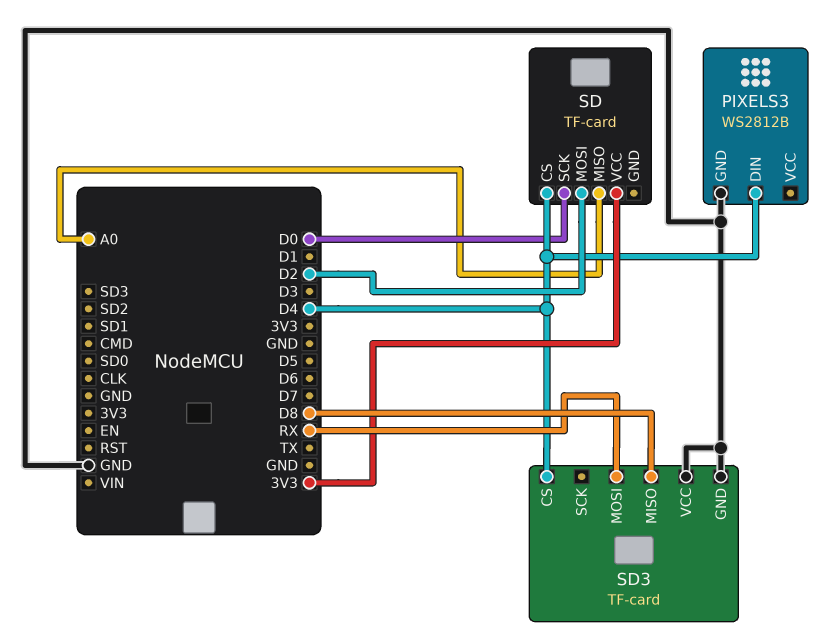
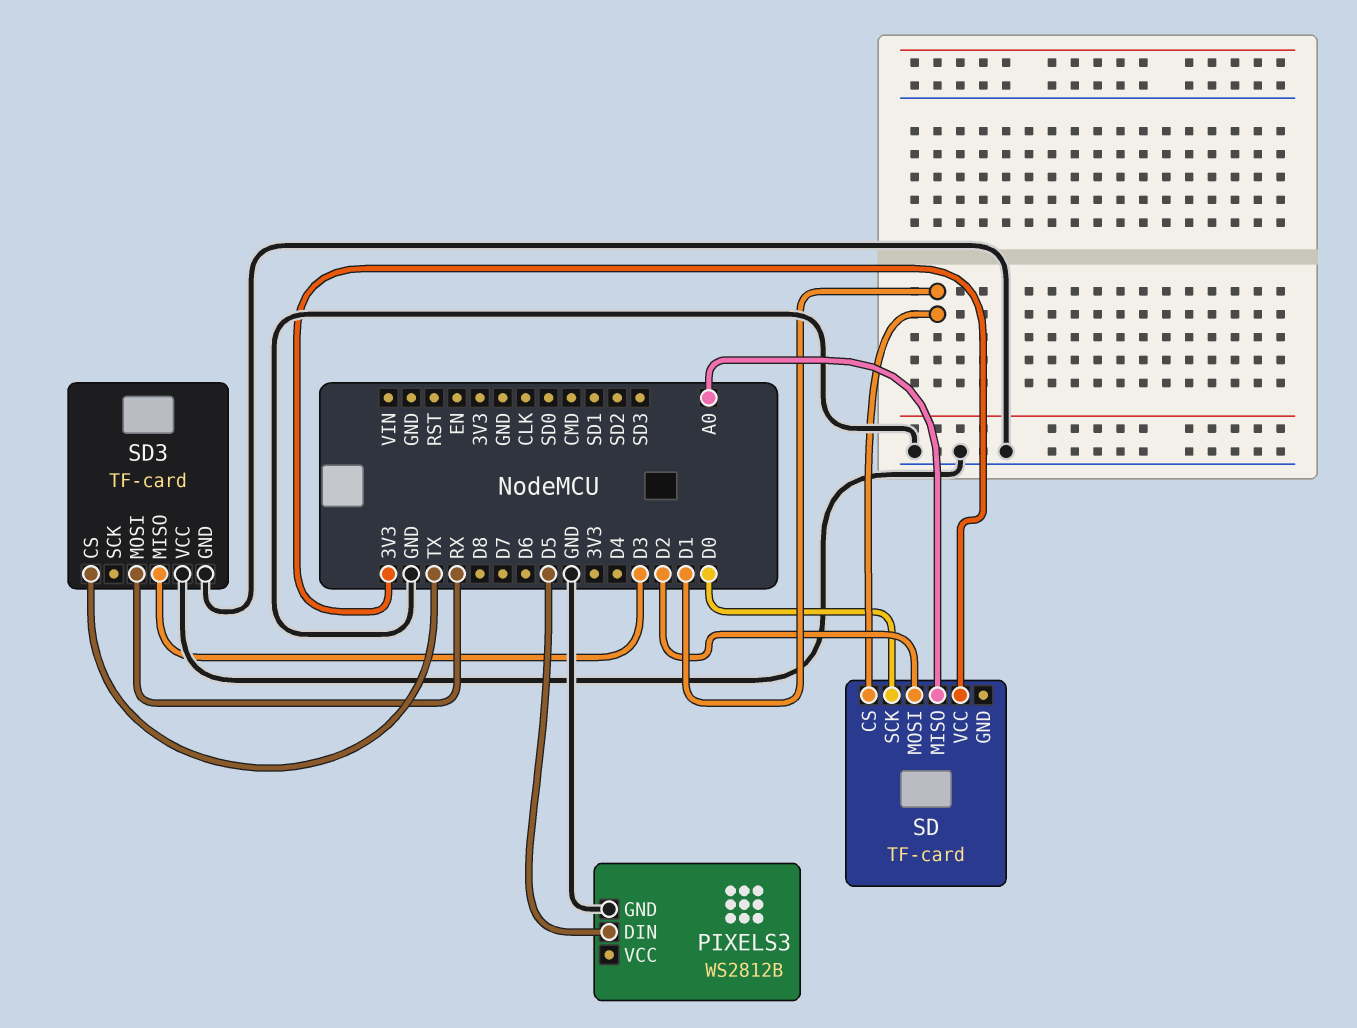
PIXELS3 pin DIN: D4 -> D5
SD pin CS: D4 -> D1
SD3 pin CS: D4 -> TX
SD3 pin MISO: D8 -> D3

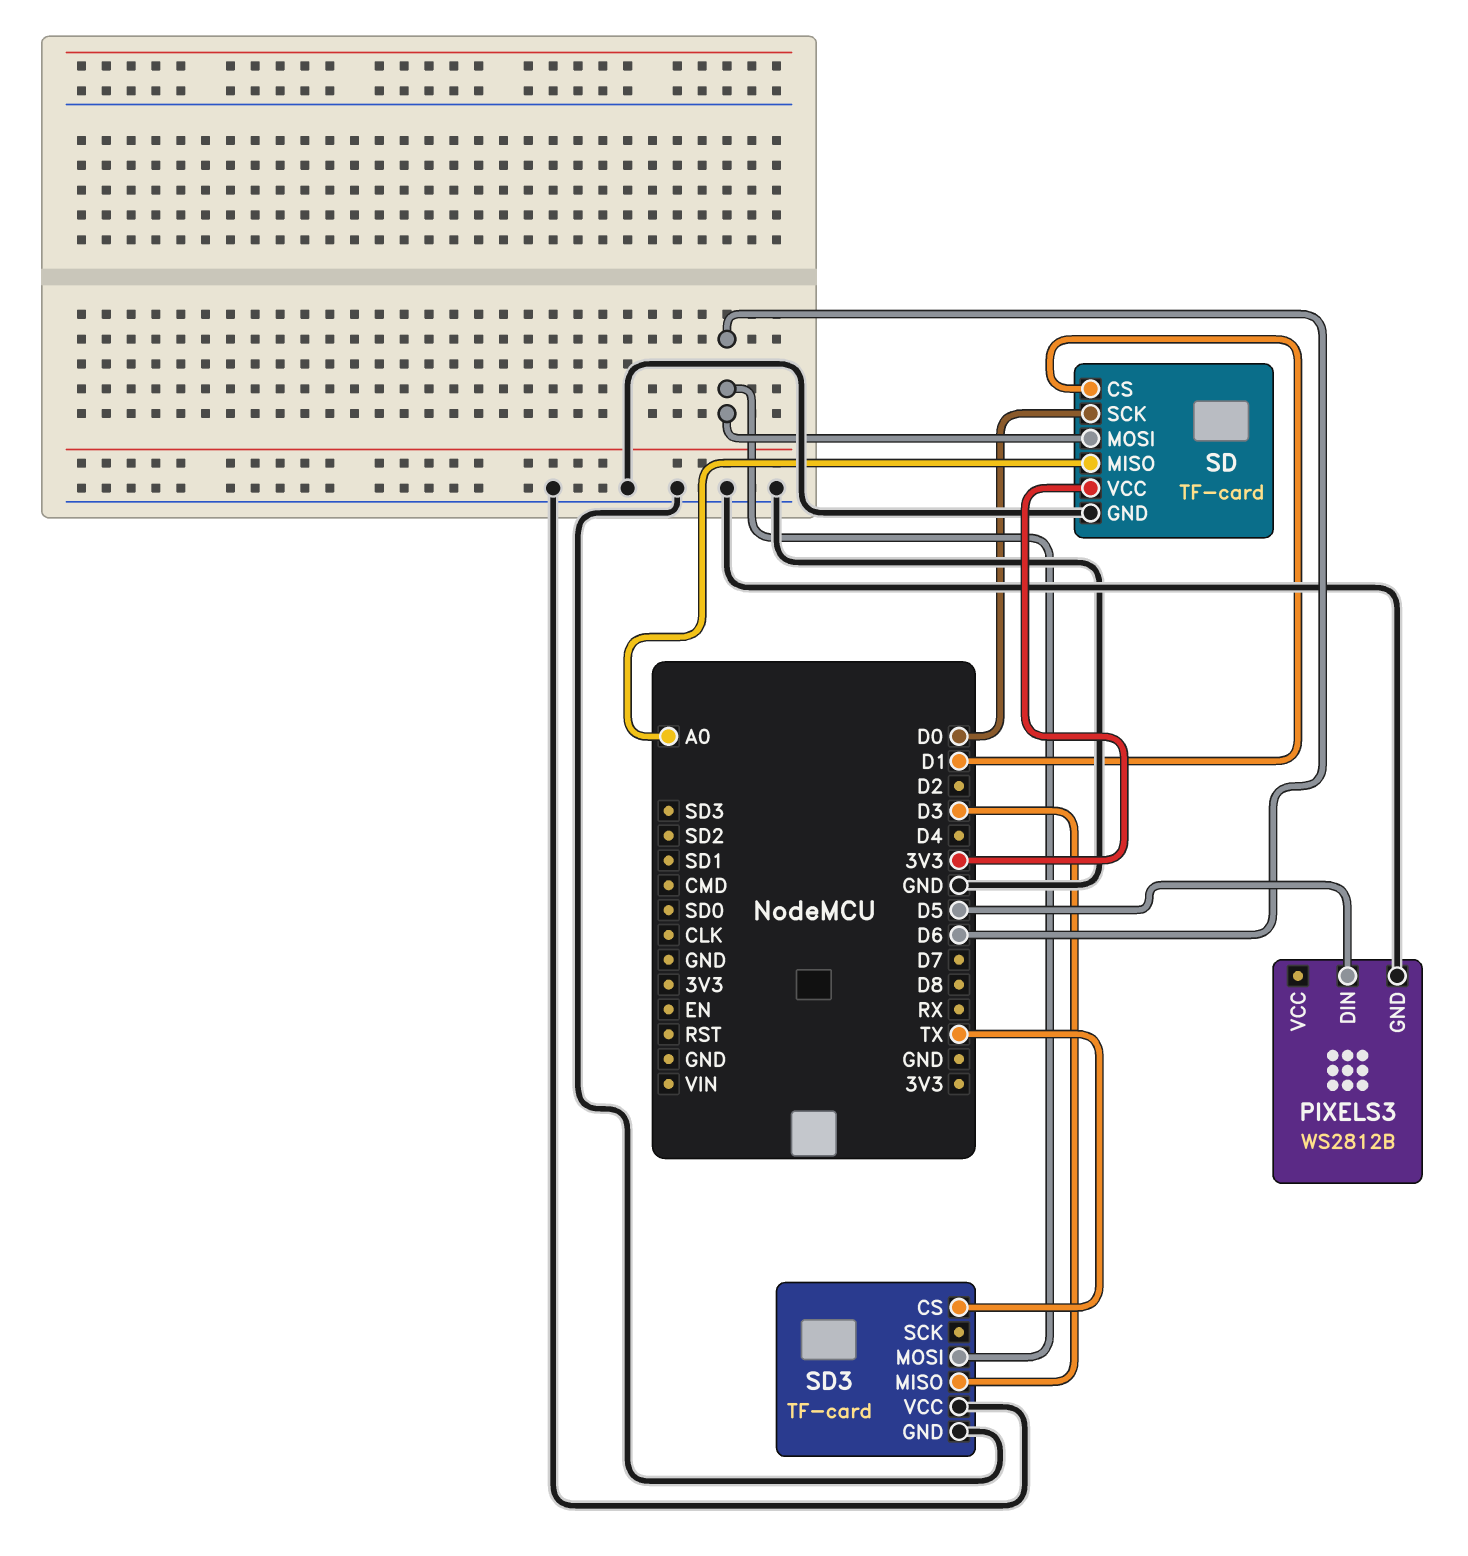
SD pin GND: none -> GND
SD pin MOSI: D2 -> D6
SD3 pin MOSI: RX -> D6

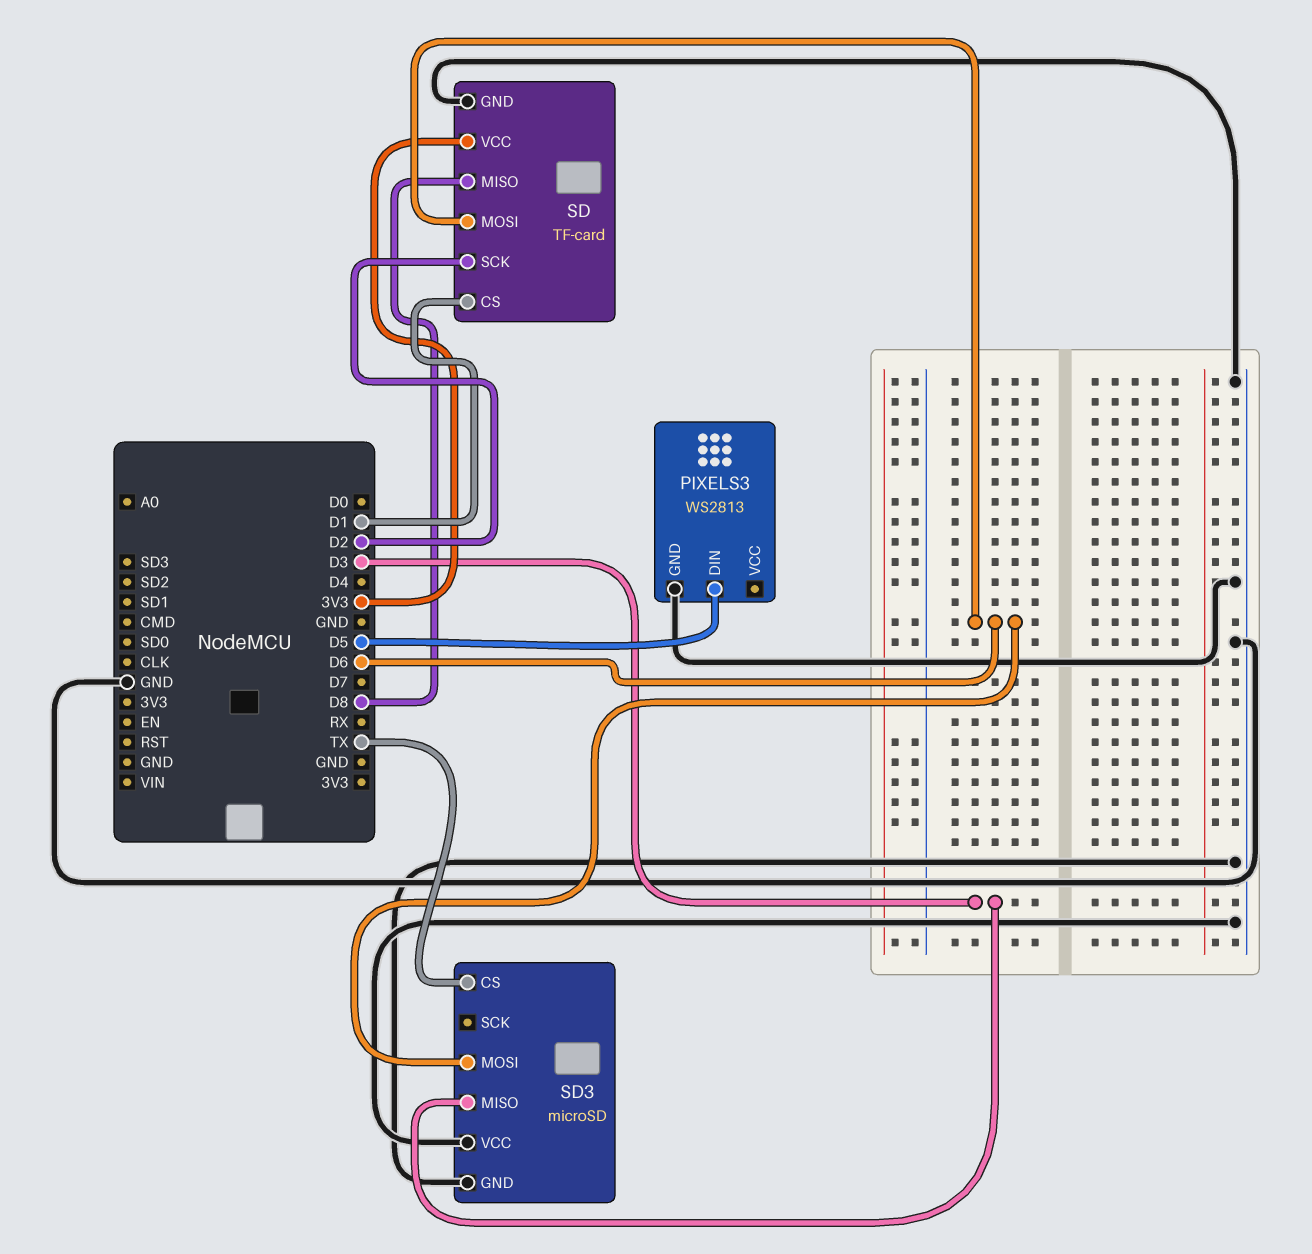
PIXELS3: WS2812B -> WS2813
SD pin MISO: A0 -> D8
SD pin SCK: D0 -> D2
SD3: TF-card -> microSD

